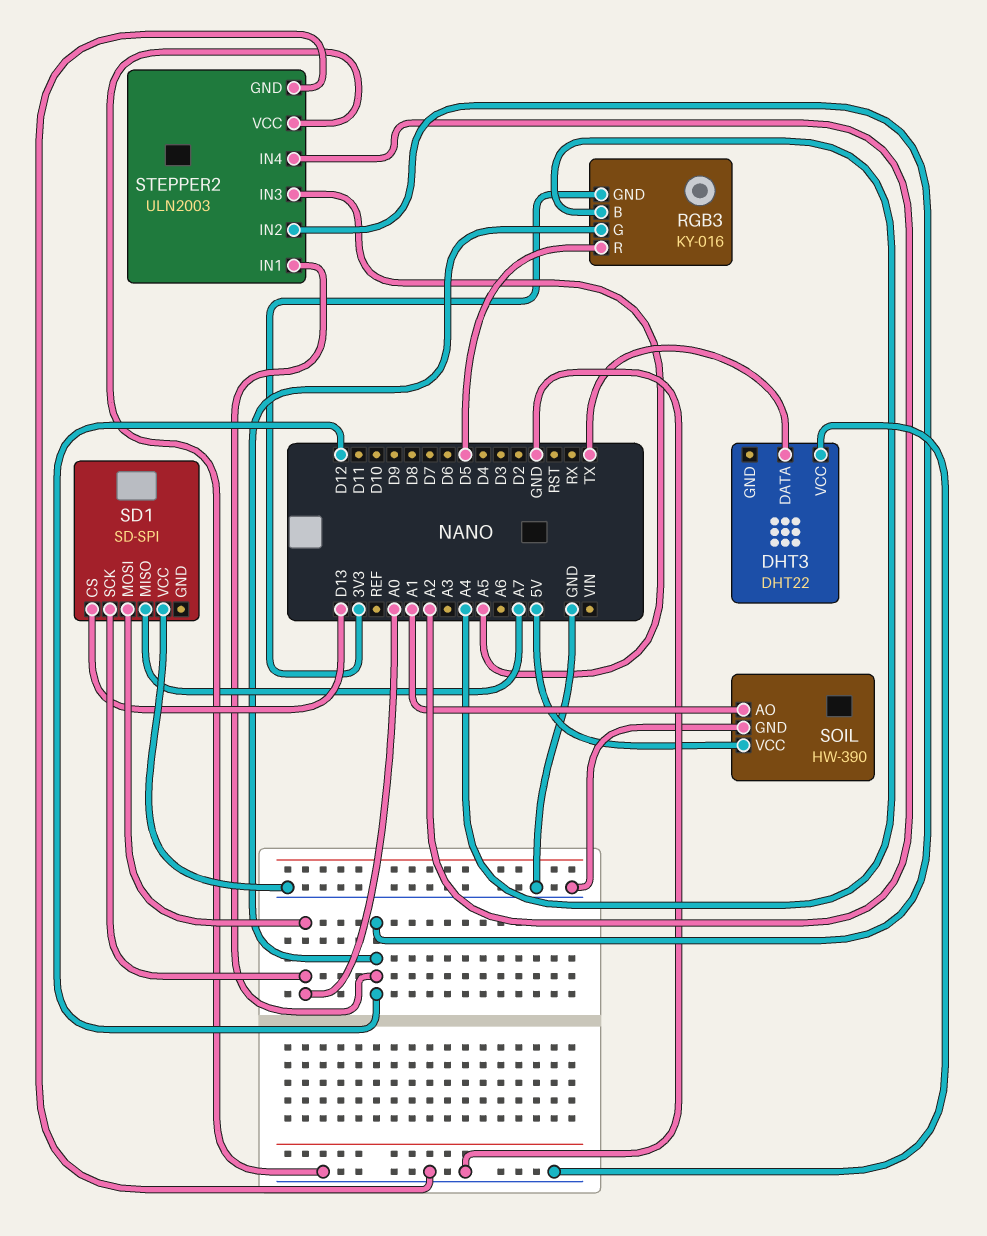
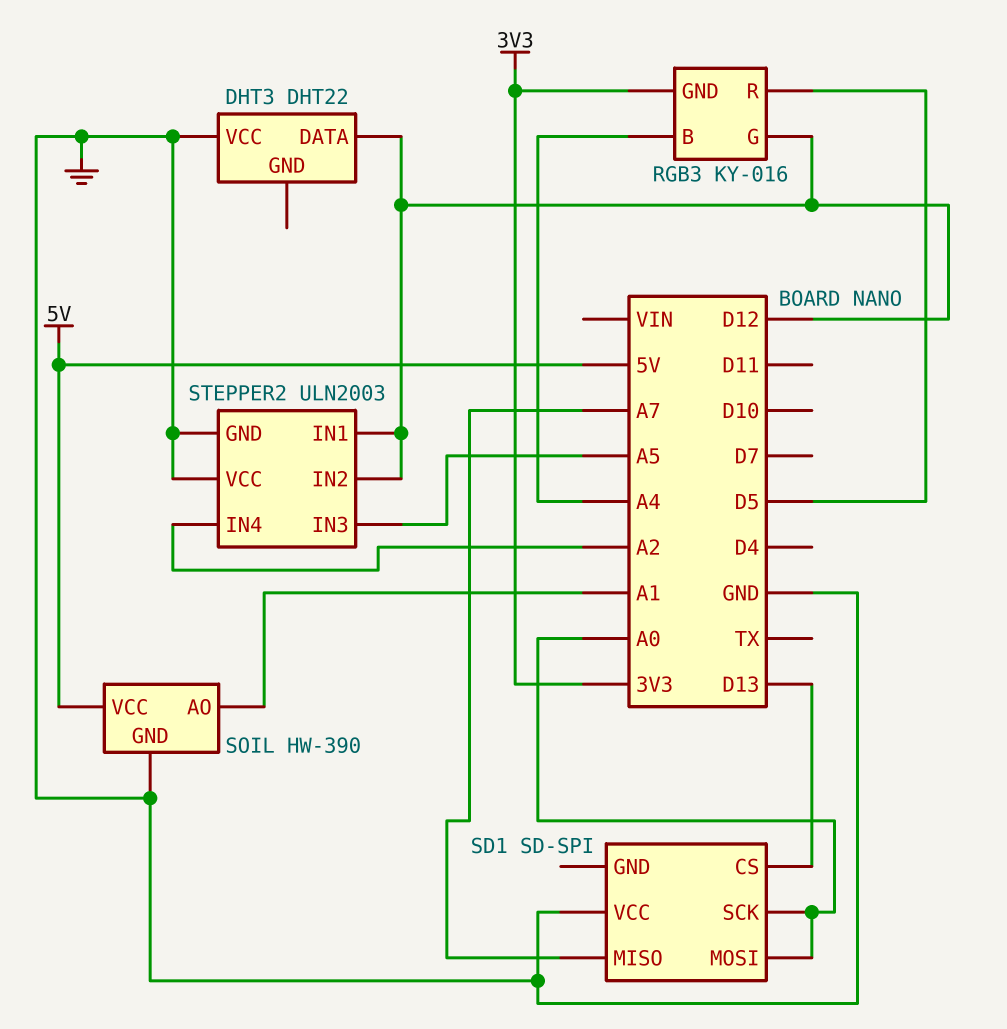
DHT3 pin DATA: TX -> D12

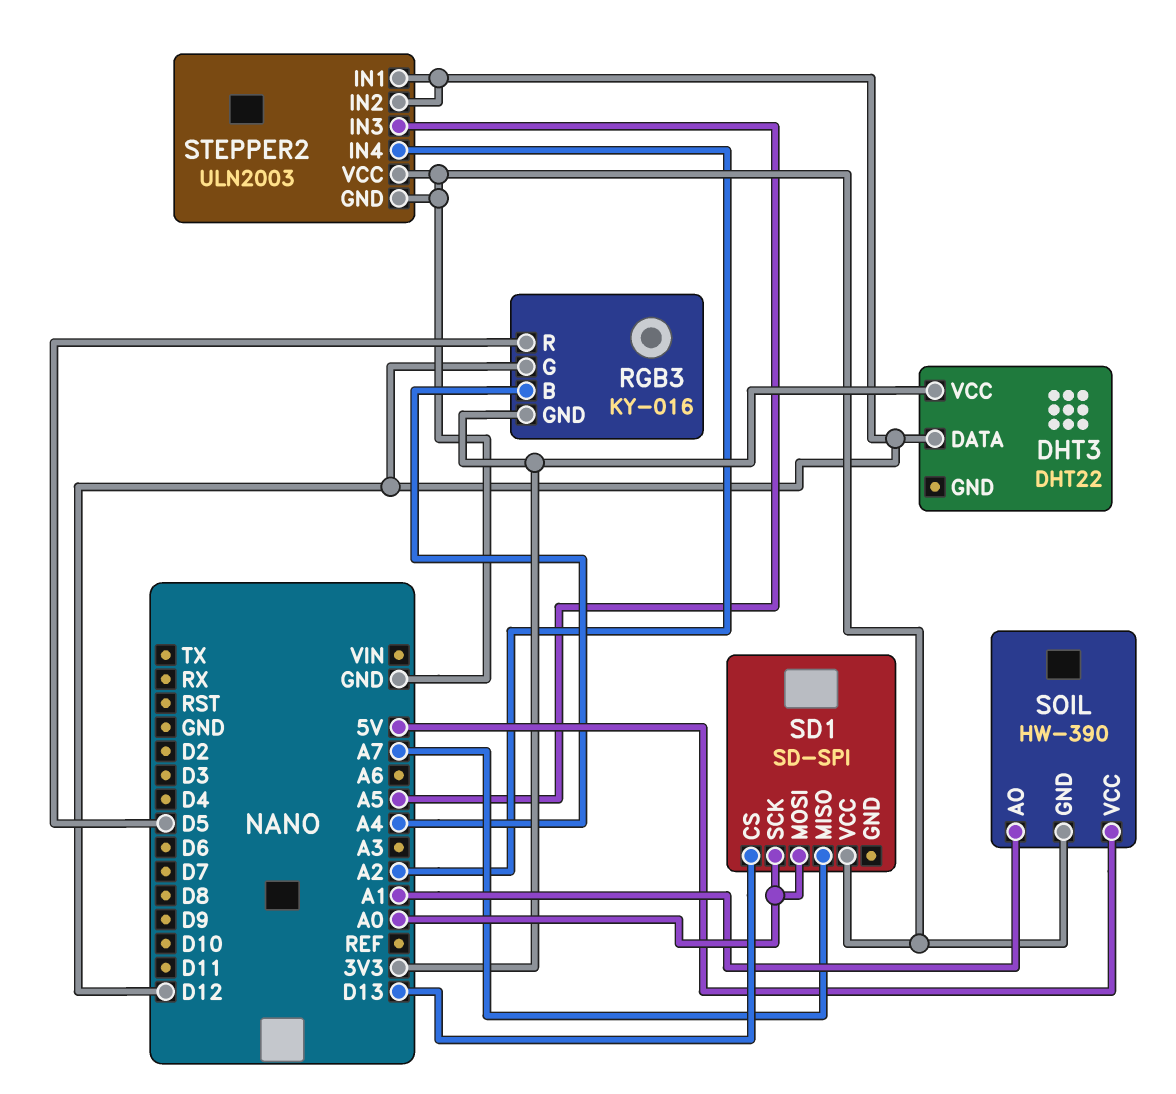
DHT3 pin VCC: GND -> 3V3

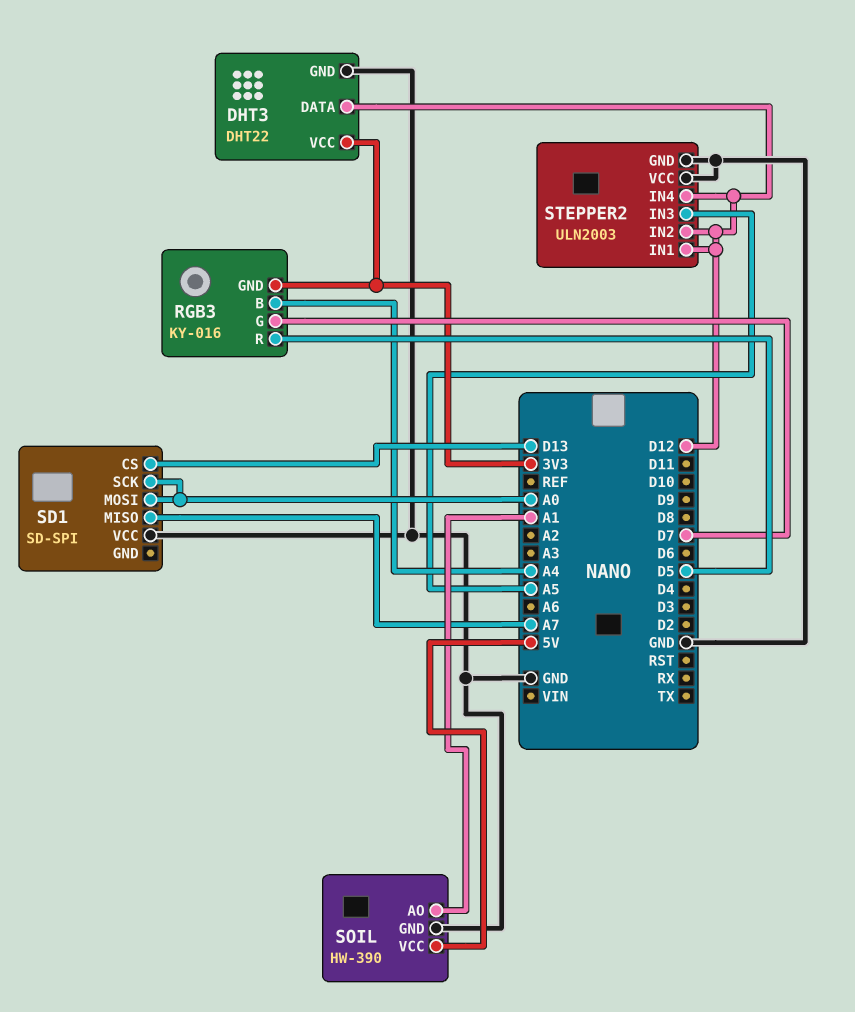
DHT3 pin GND: none -> GND
RGB3 pin G: D12 -> D7
STEPPER2 pin IN4: A2 -> D12

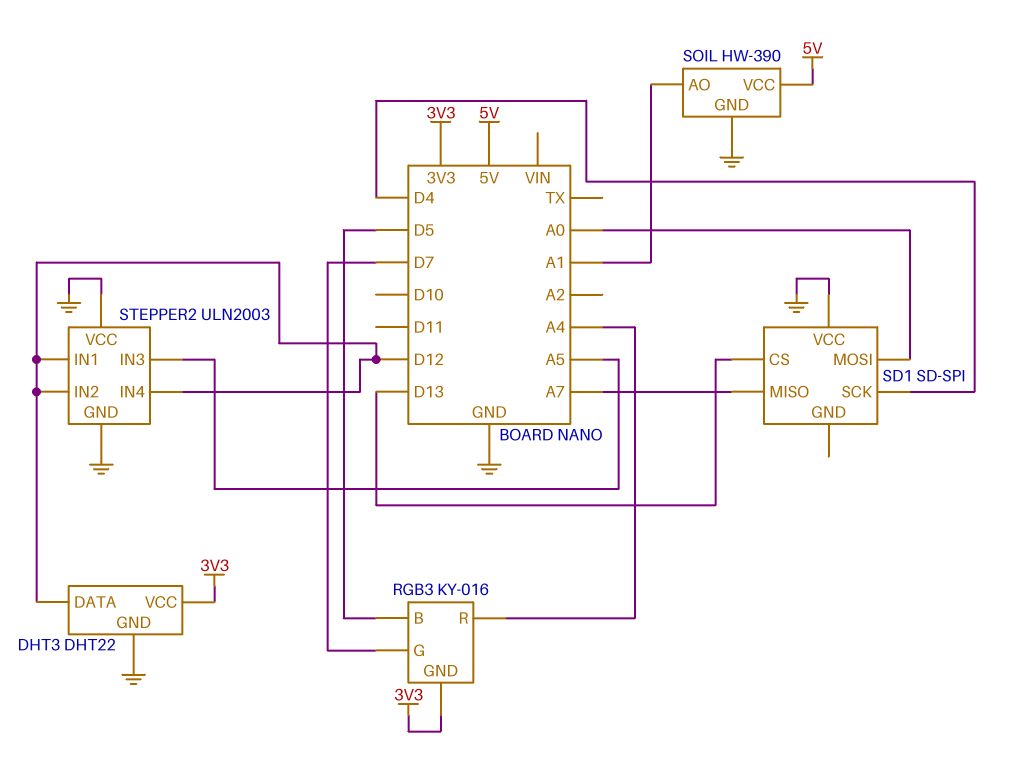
RGB3 pin B: A4 -> D5
RGB3 pin R: D5 -> A4
SD1 pin SCK: A0 -> D4

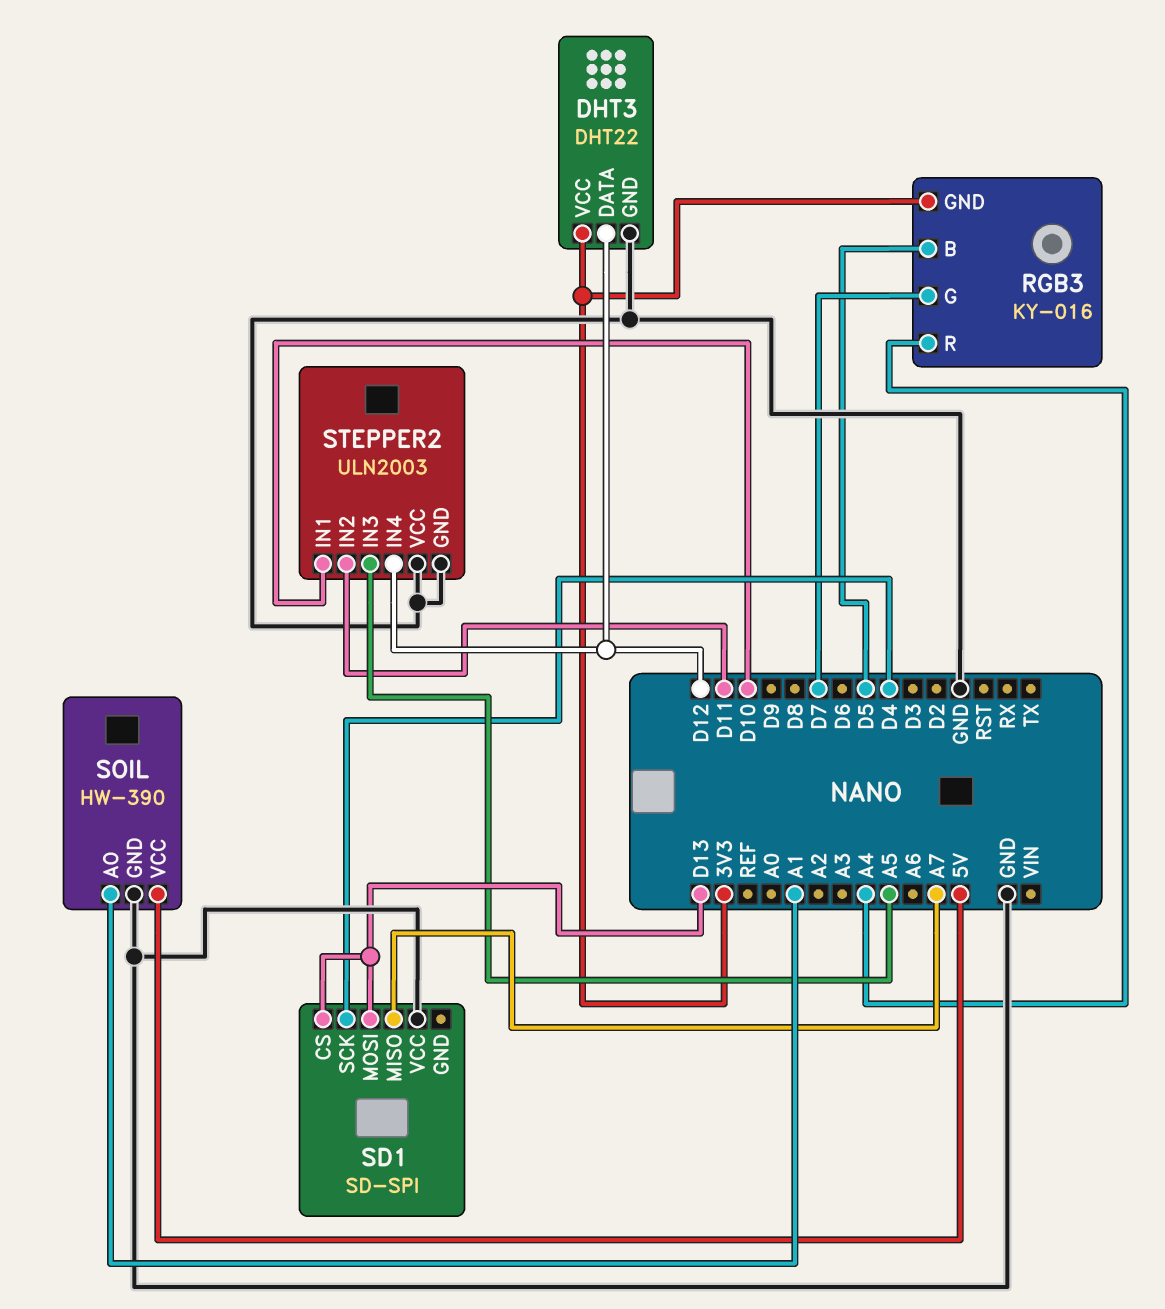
SD1 pin MOSI: A0 -> D13
STEPPER2 pin IN1: D12 -> D10
STEPPER2 pin IN2: D12 -> D11

